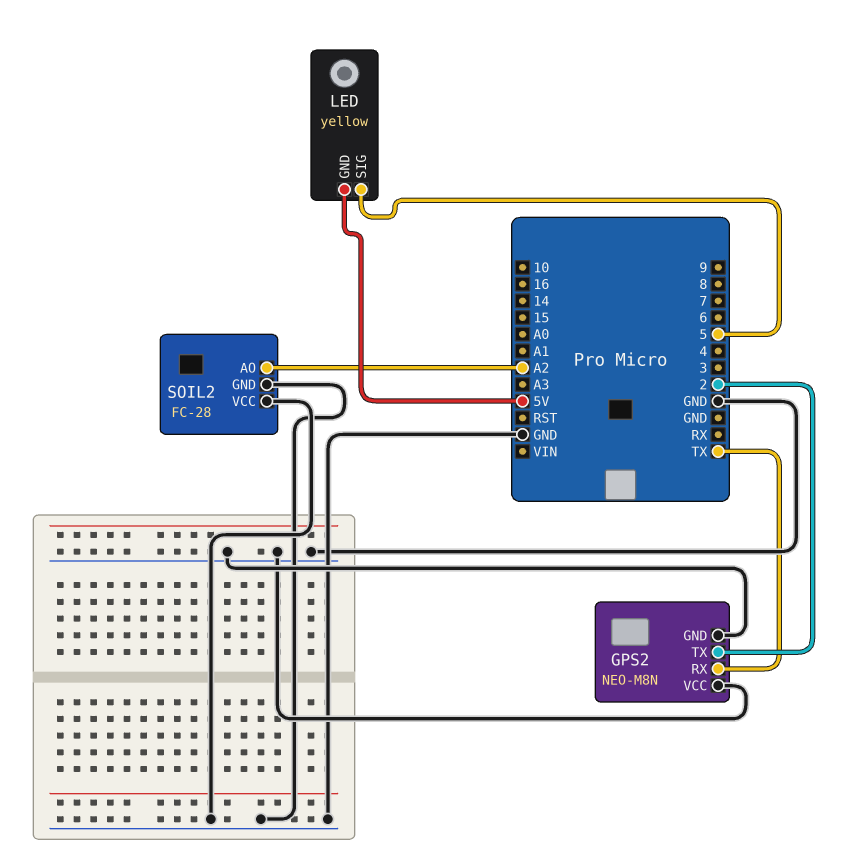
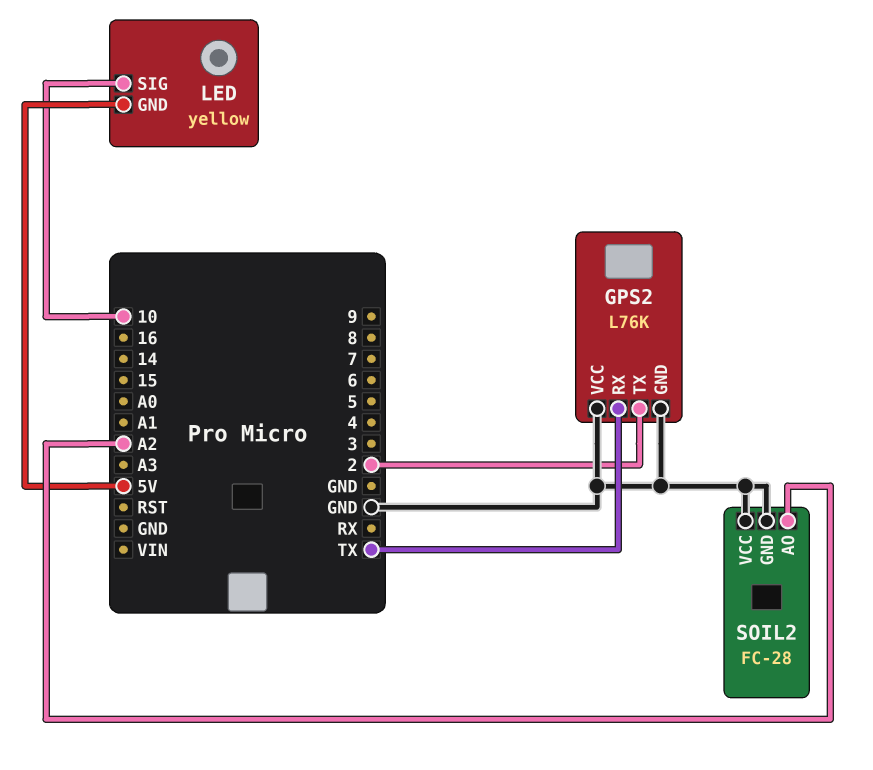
GPS2: NEO-M8N -> L76K
LED pin SIG: 5 -> 10

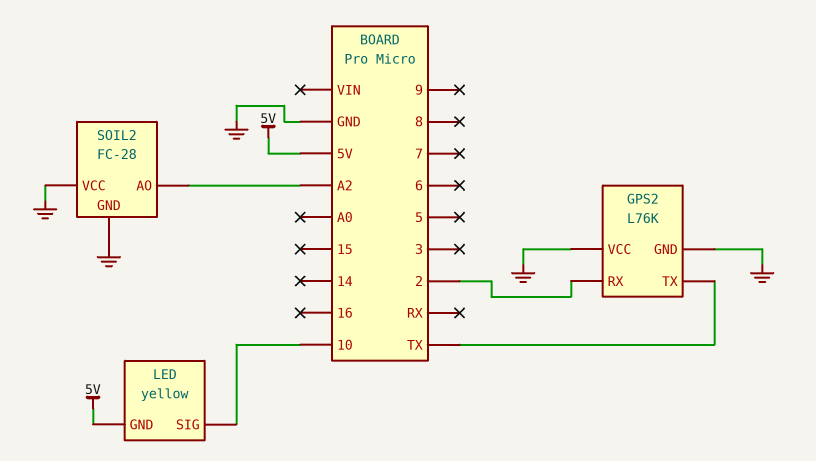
GPS2 pin RX: TX -> 2
GPS2 pin TX: 2 -> TX

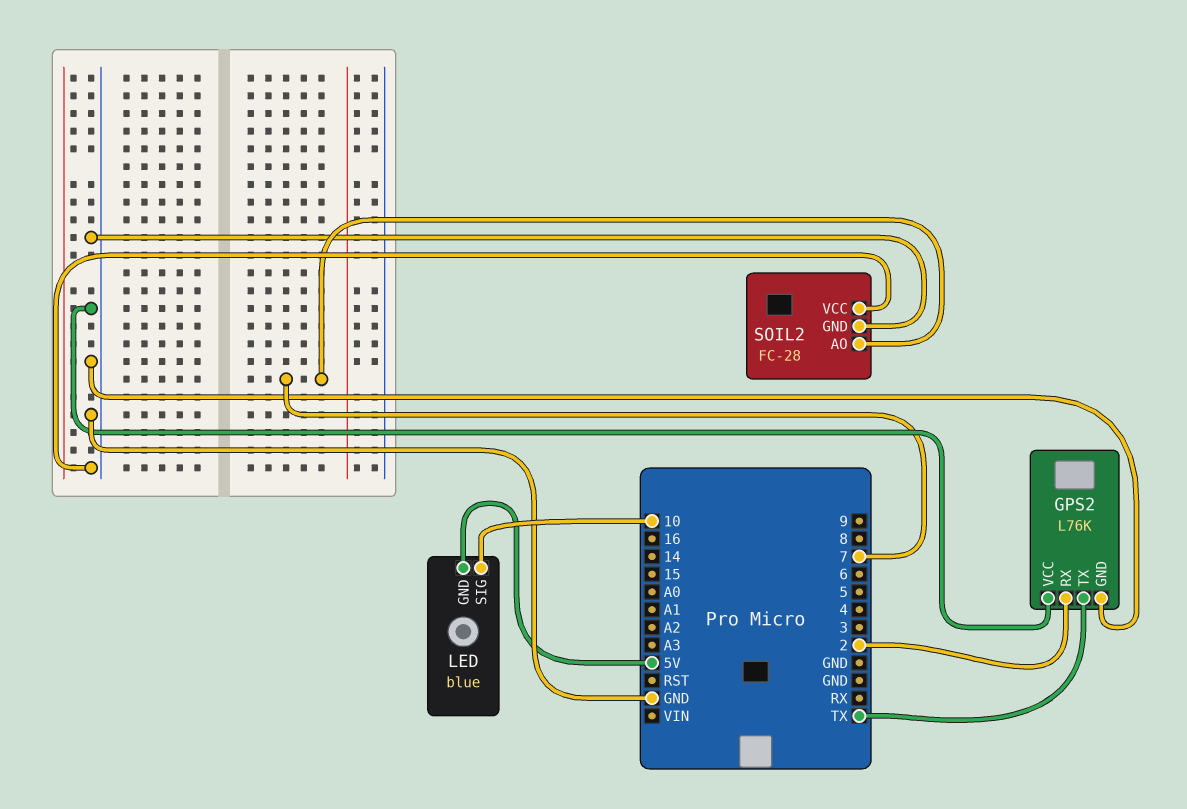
LED: yellow -> blue
SOIL2 pin AO: A2 -> 7

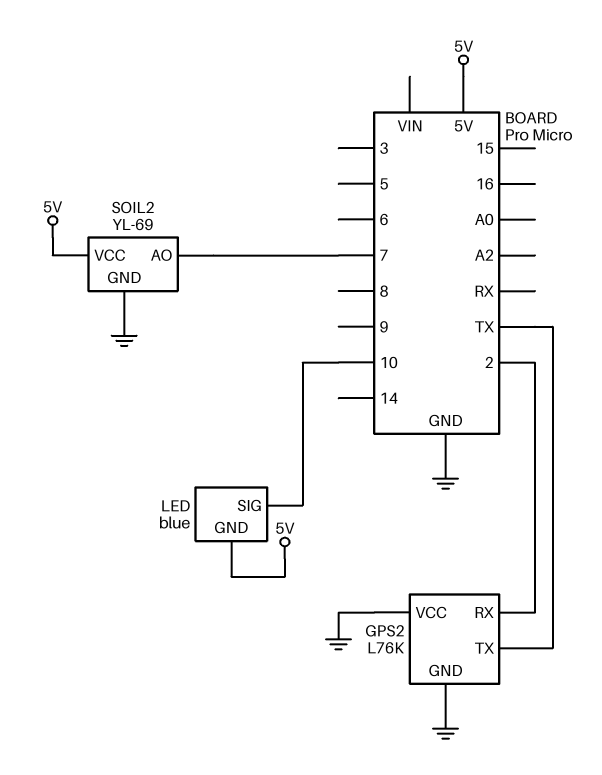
SOIL2: FC-28 -> YL-69
SOIL2 pin VCC: GND -> 5V

